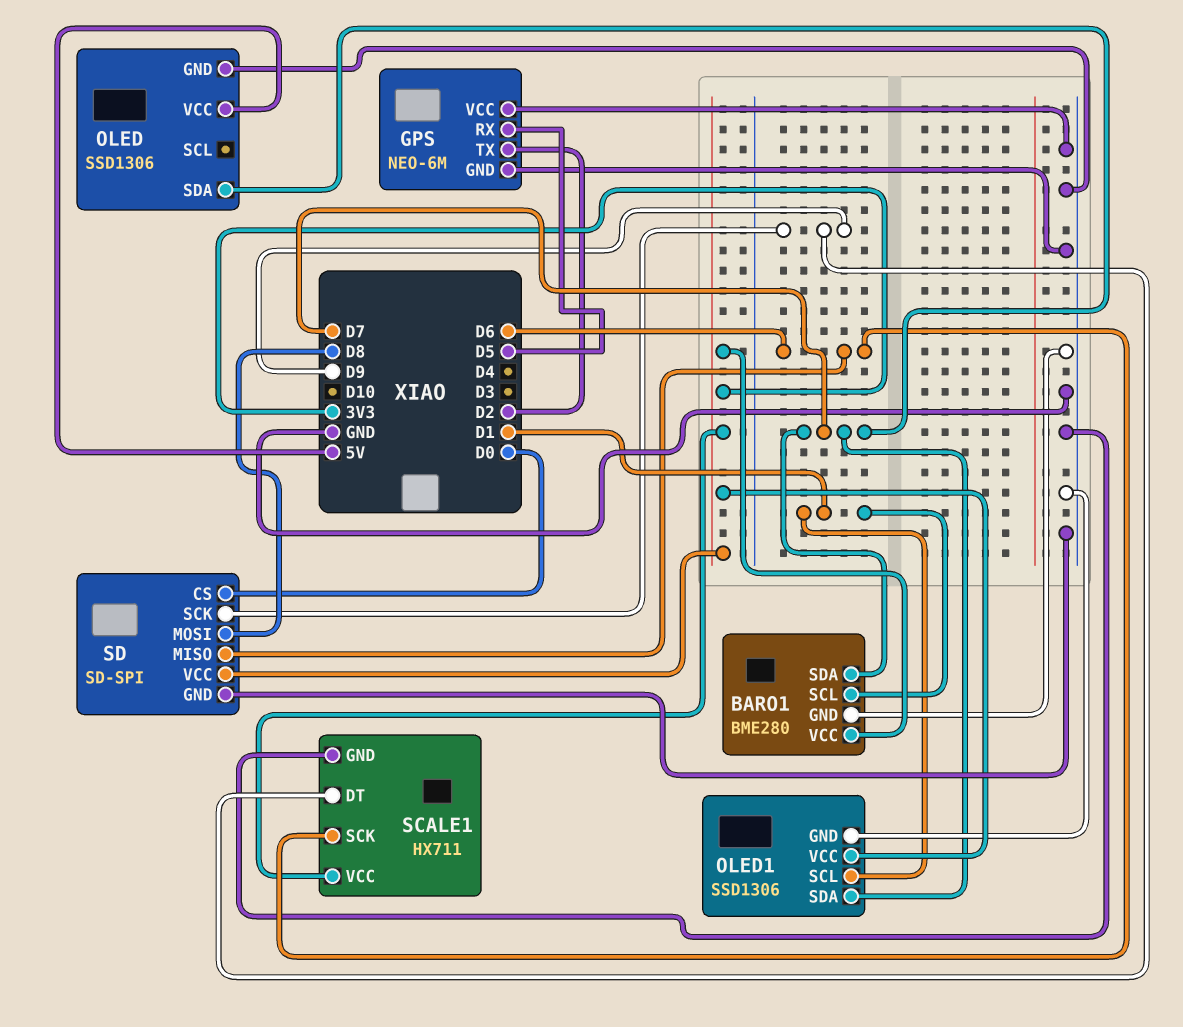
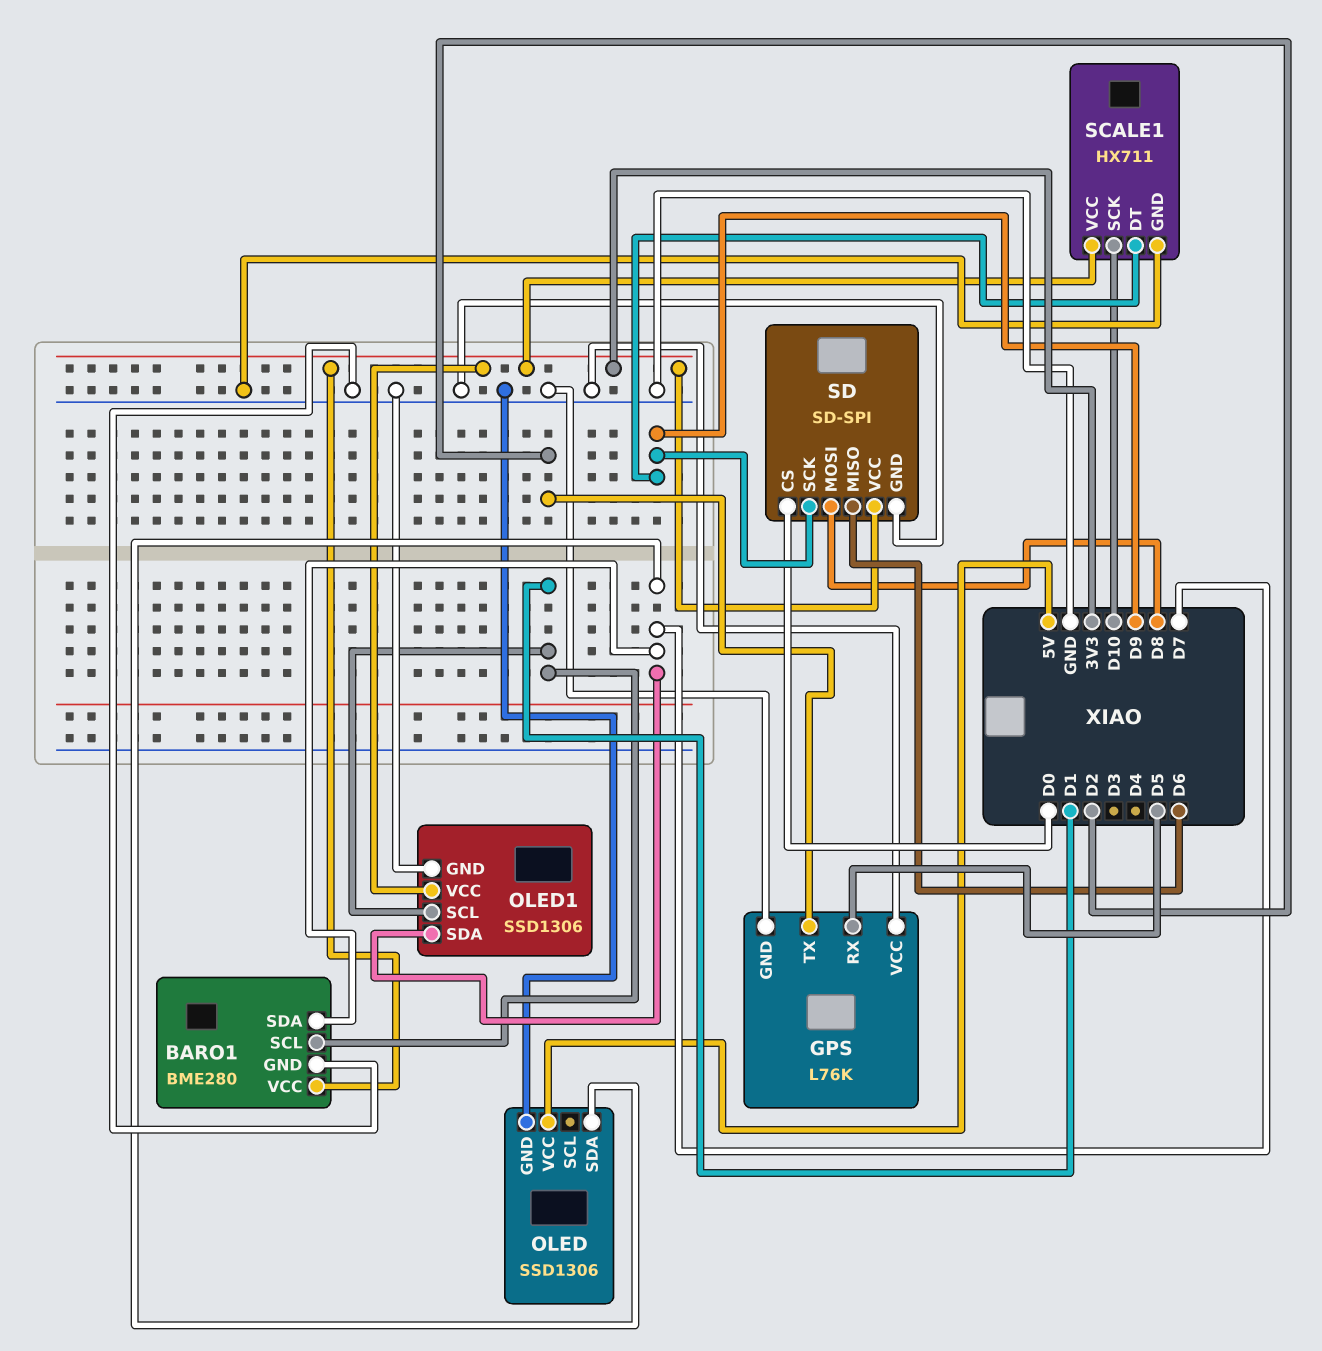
GPS: NEO-6M -> L76K
SCALE1 pin SCK: D6 -> D10

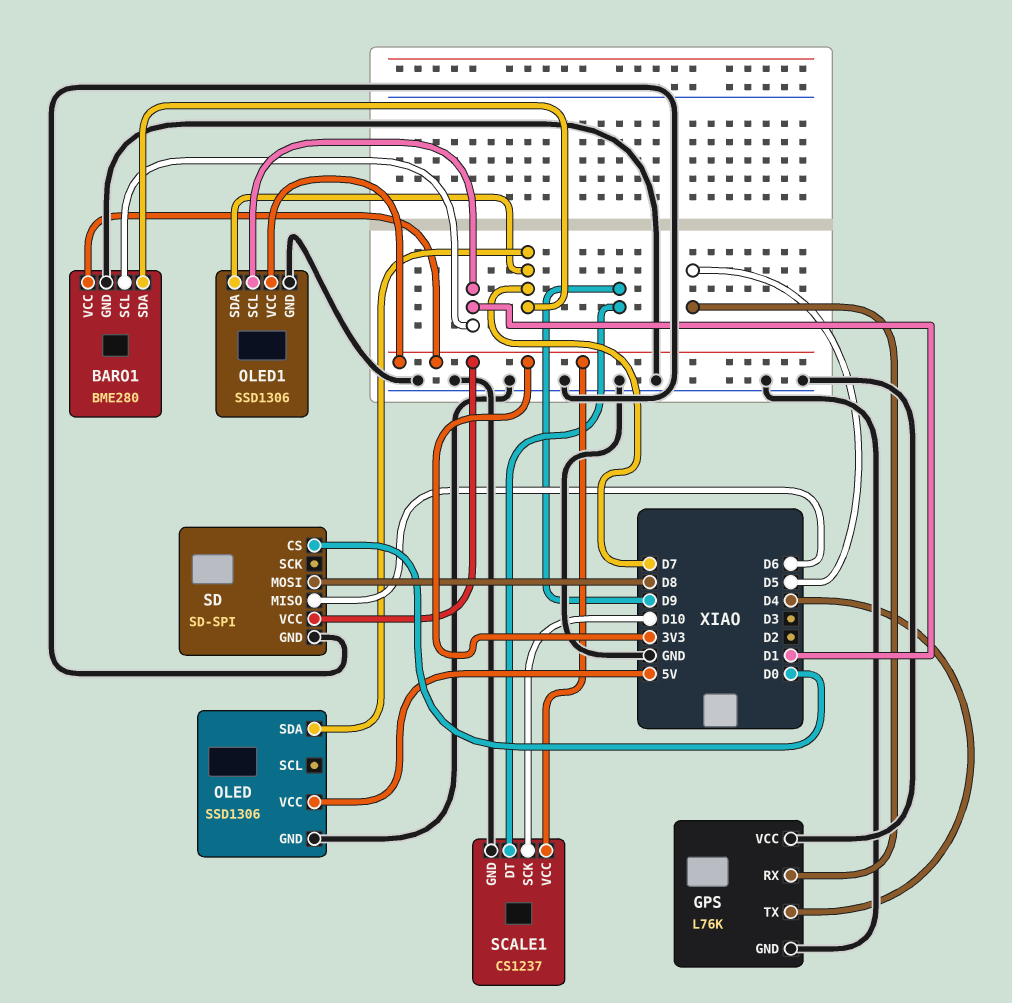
GPS pin TX: D2 -> D4
SCALE1: HX711 -> CS1237
SD pin SCK: D9 -> none

